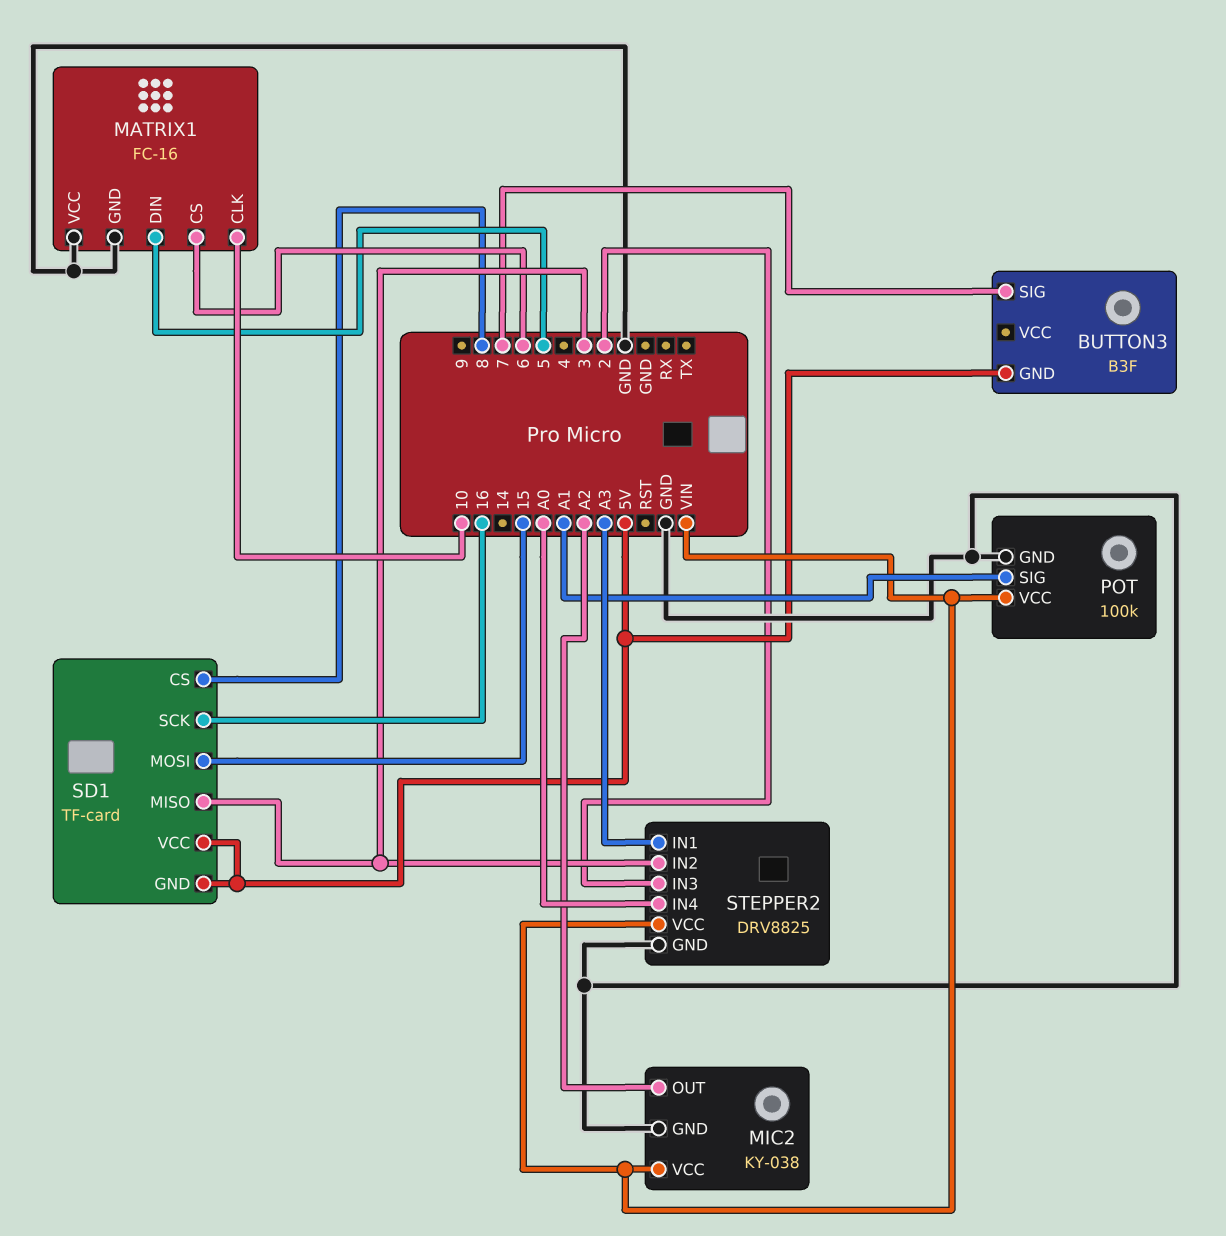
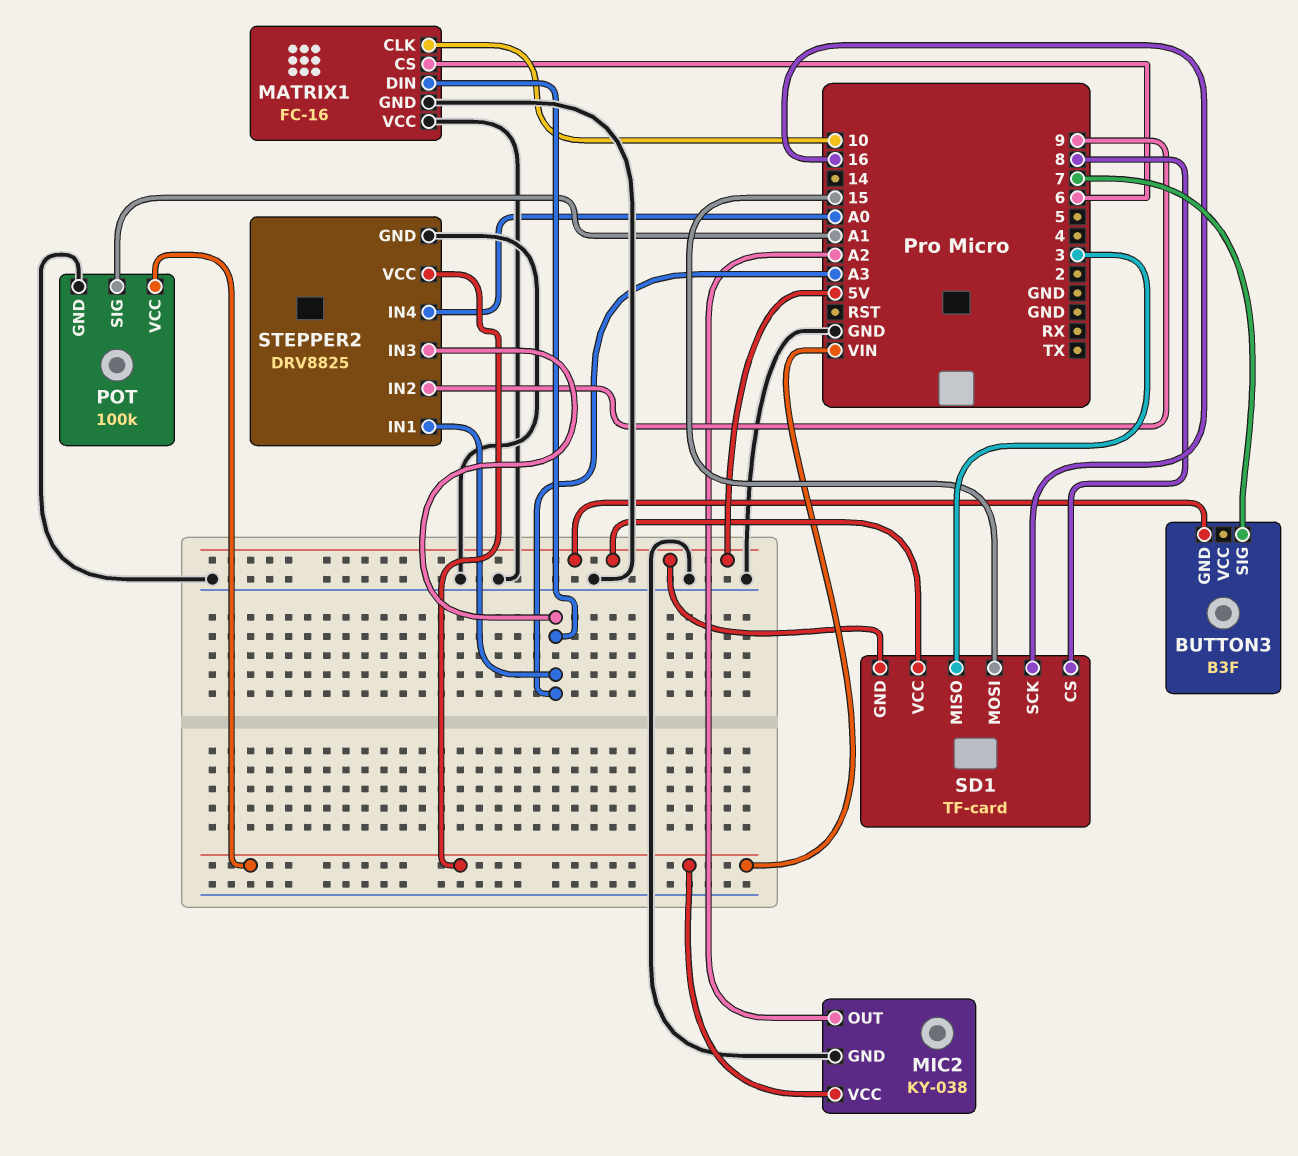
MATRIX1 pin DIN: 5 -> A3
STEPPER2 pin IN2: 3 -> 9
STEPPER2 pin IN3: 2 -> A3

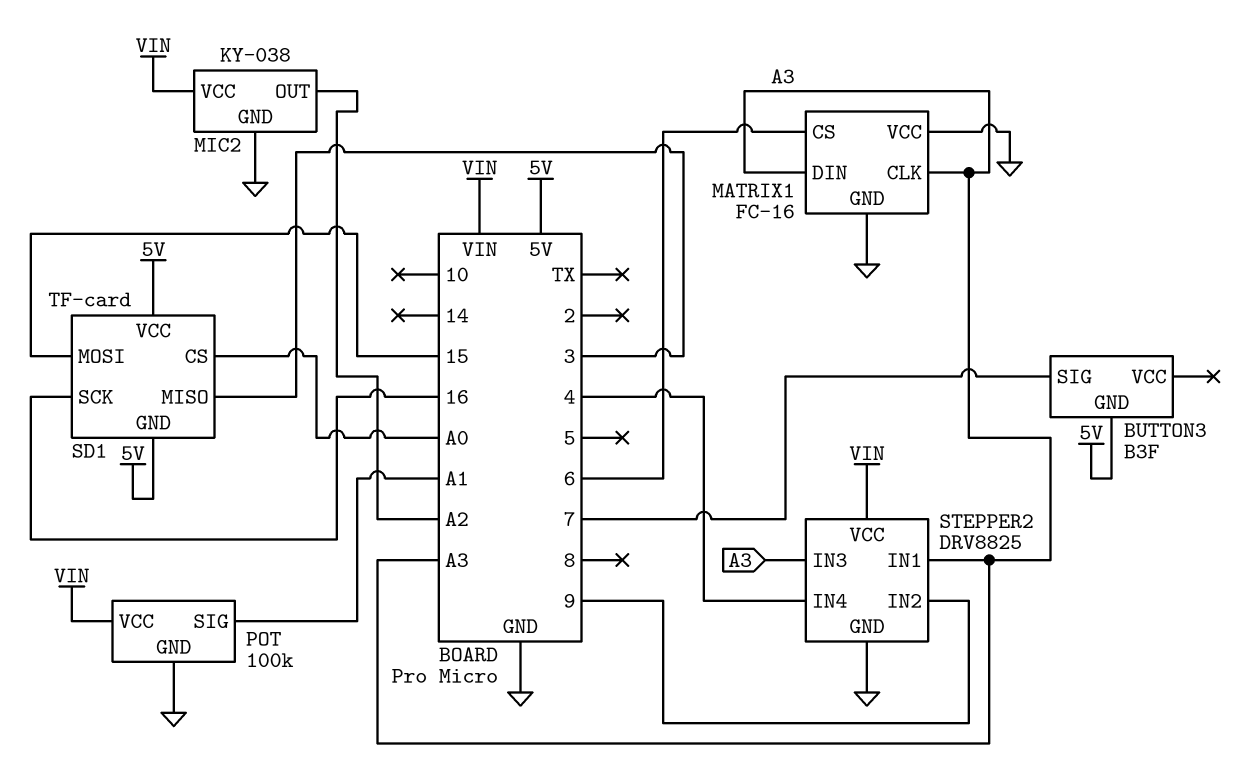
MATRIX1 pin CLK: 10 -> A3
SD1 pin CS: 8 -> A0
STEPPER2 pin IN4: A0 -> 4

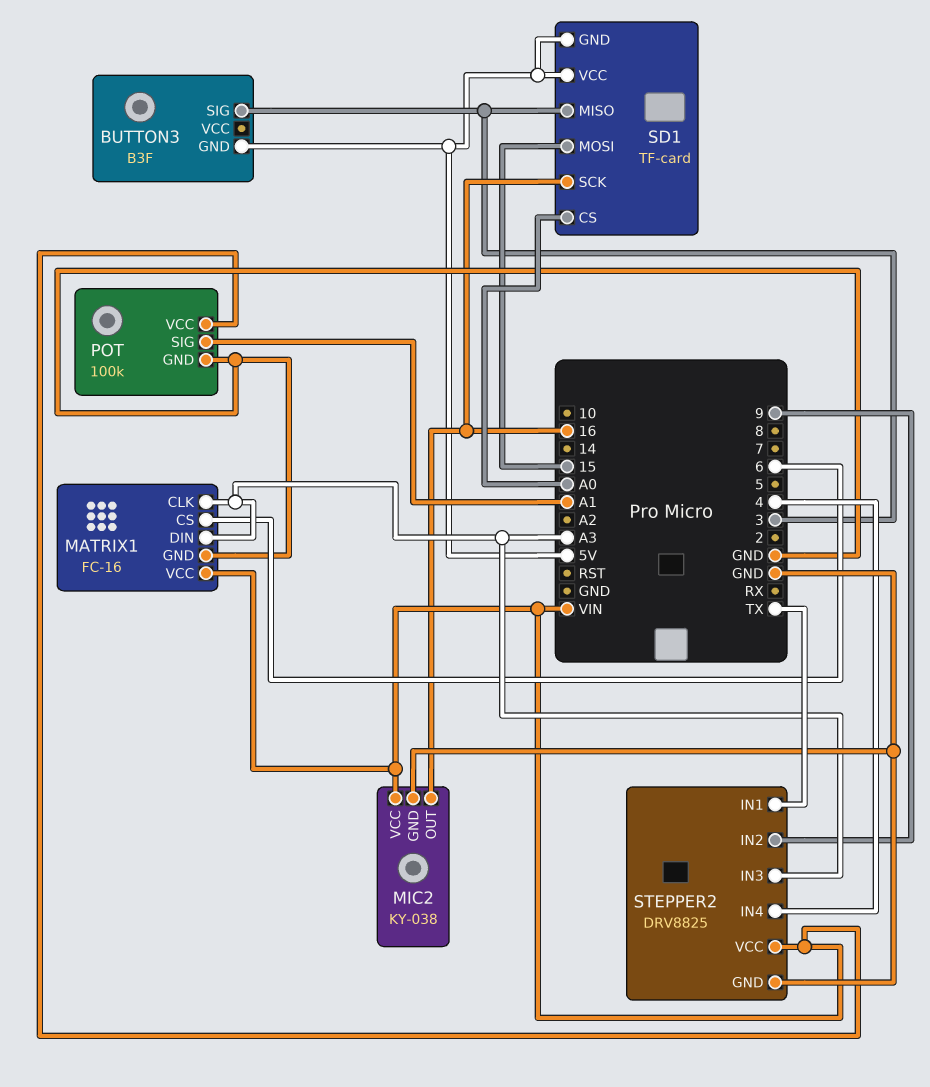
BUTTON3 pin SIG: 7 -> 3
MATRIX1 pin VCC: GND -> VIN
MIC2 pin OUT: A2 -> 16
STEPPER2 pin IN1: A3 -> TX

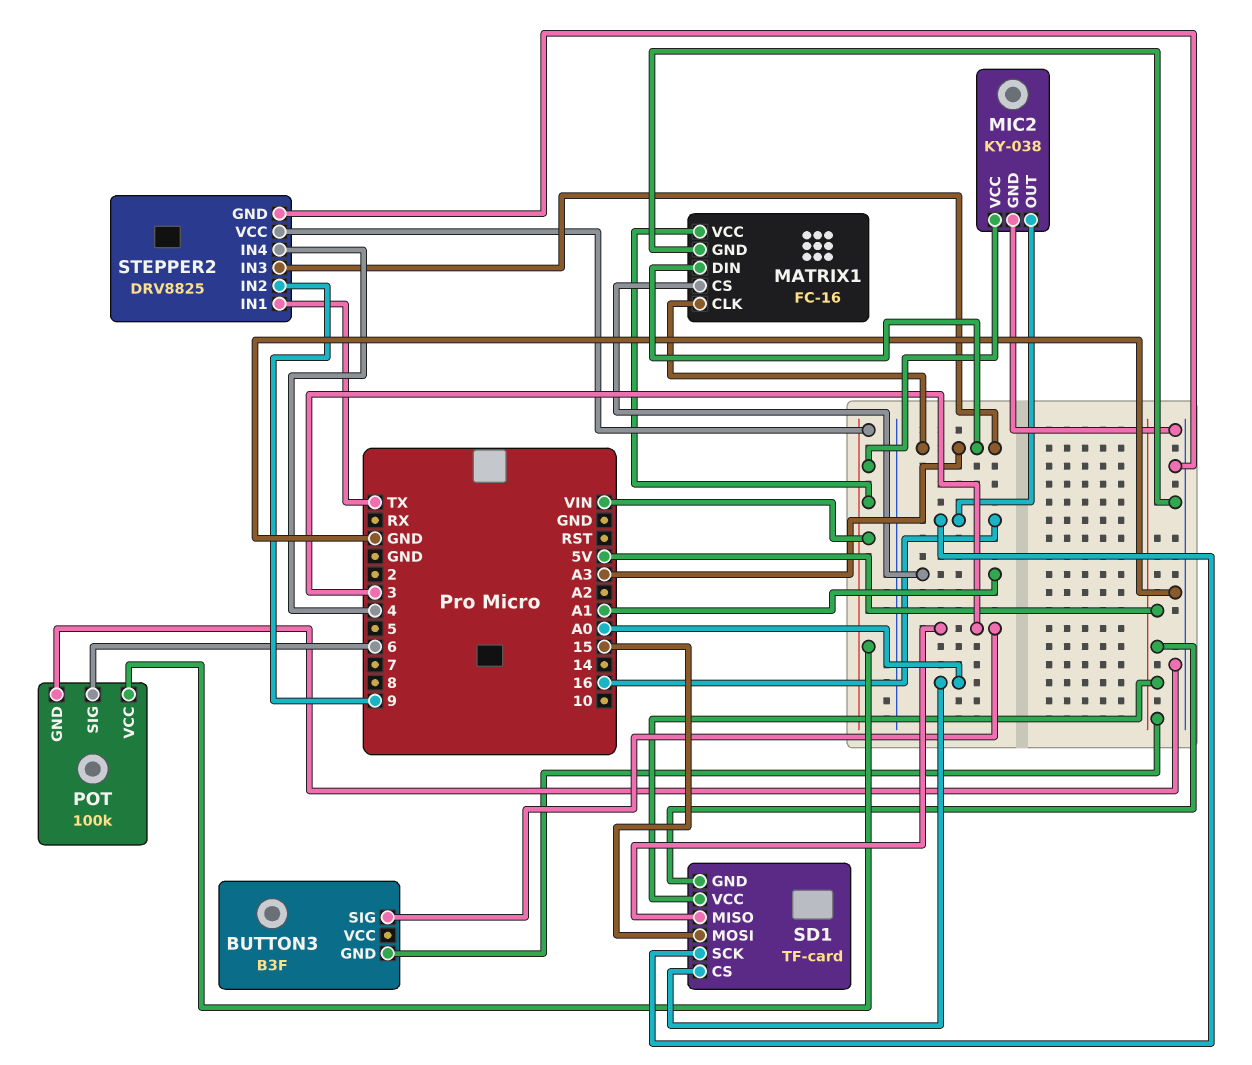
MATRIX1 pin CS: 6 -> A1
POT pin SIG: A1 -> 6

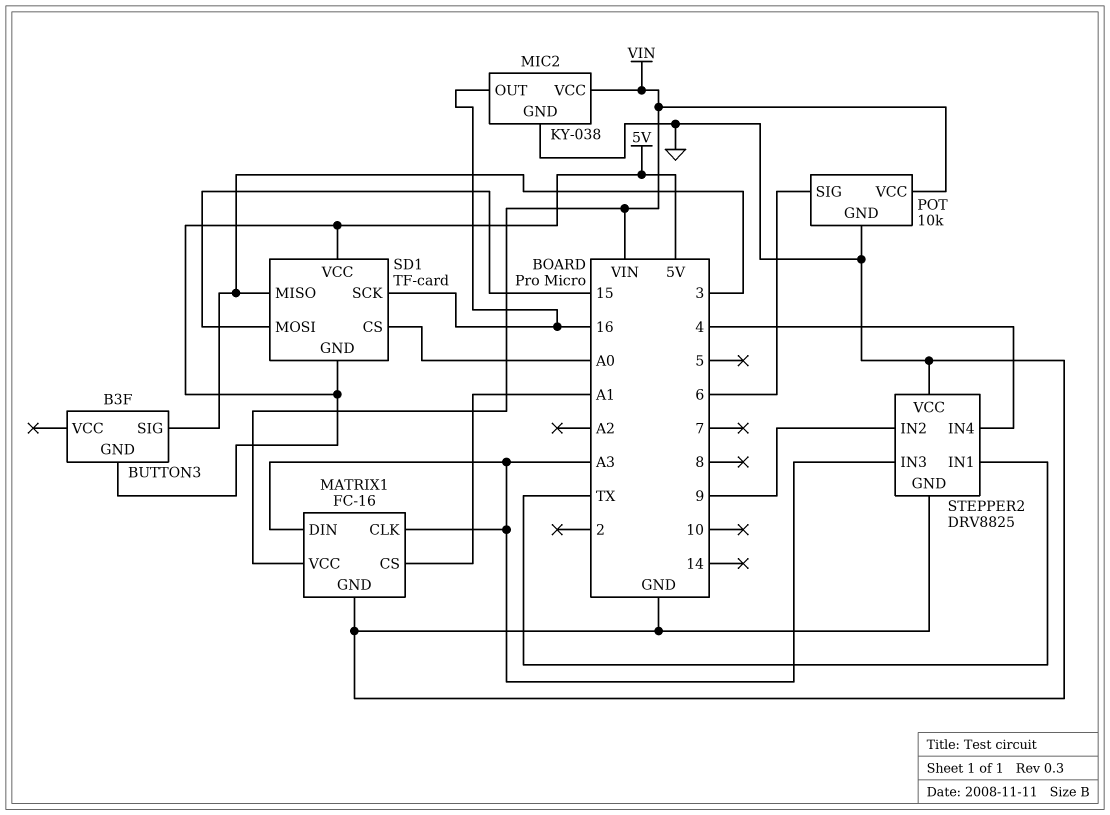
POT: 100k -> 10k
STEPPER2 pin VCC: VIN -> GND

